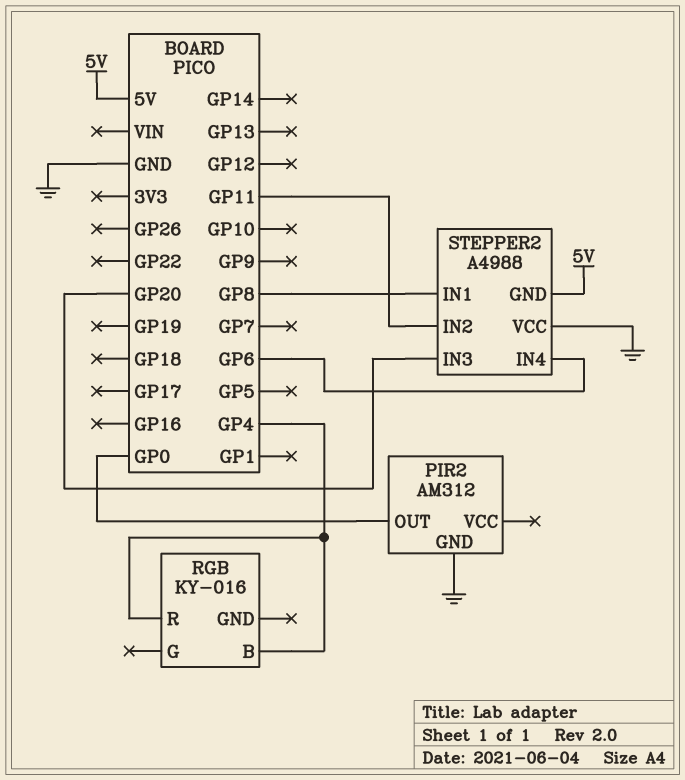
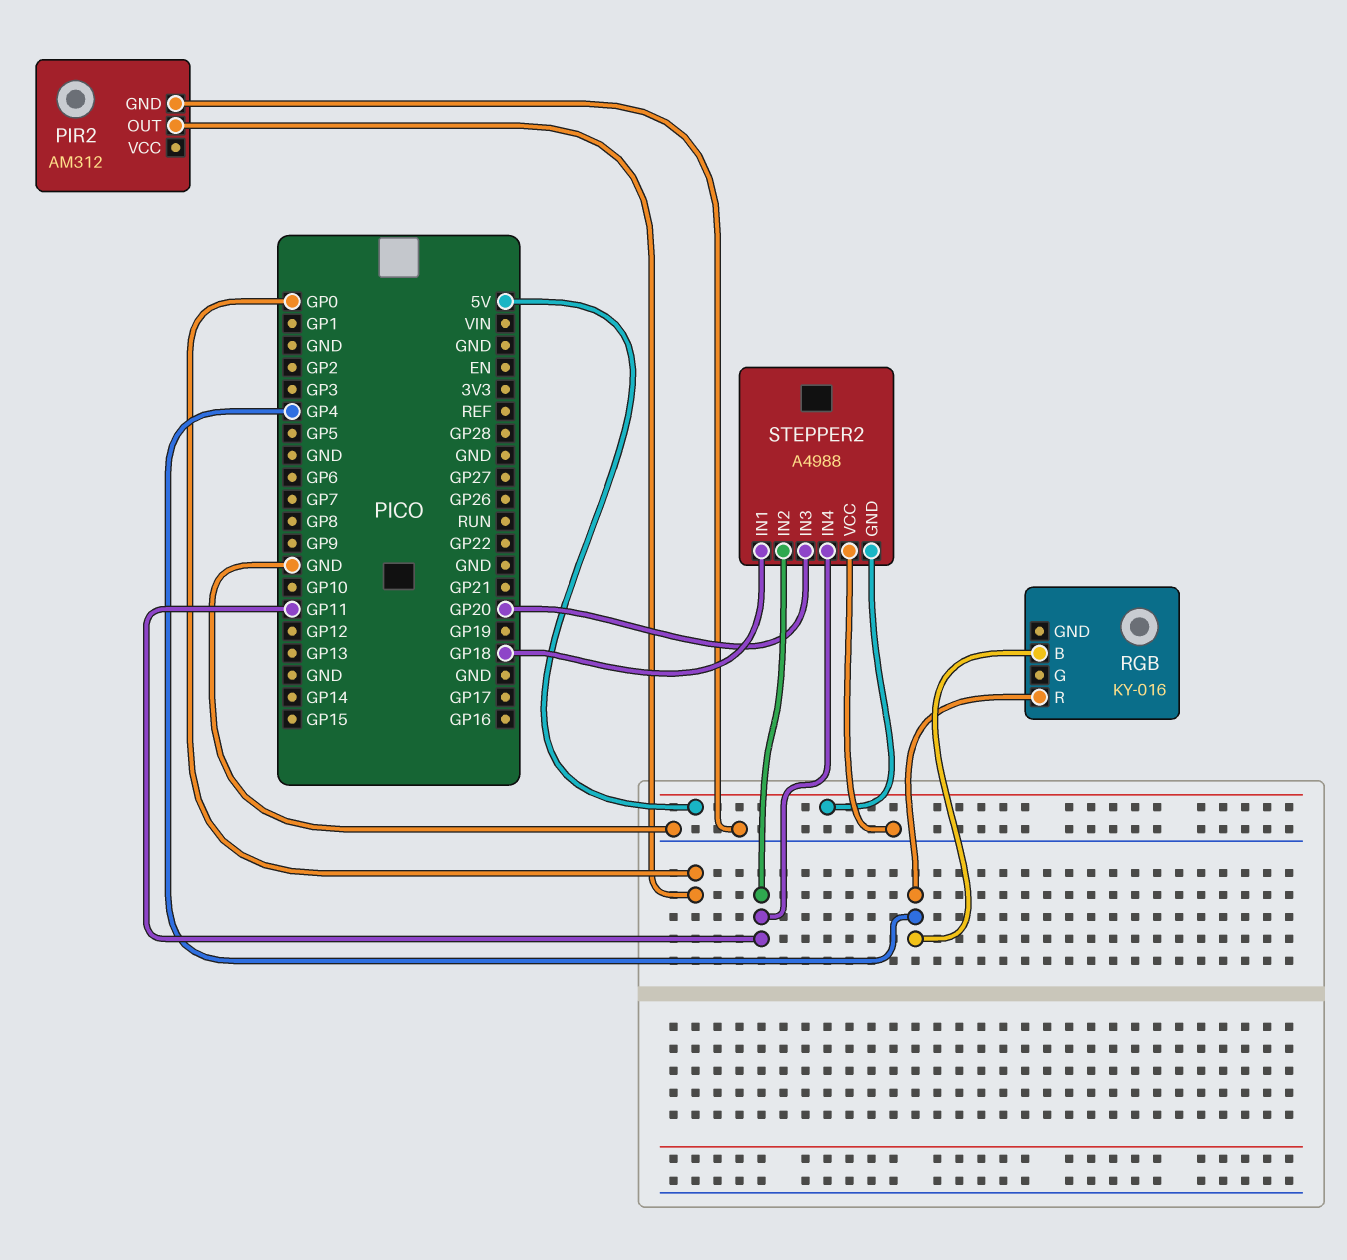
STEPPER2 pin IN1: GP8 -> GP18
STEPPER2 pin IN4: GP6 -> GP11

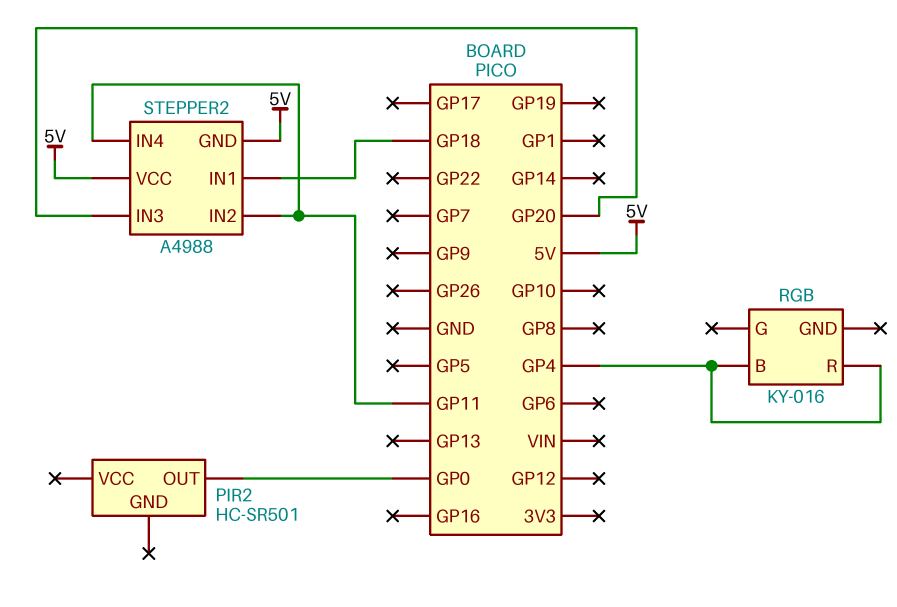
PIR2: AM312 -> HC-SR501
PIR2 pin GND: GND -> none
STEPPER2 pin VCC: GND -> 5V

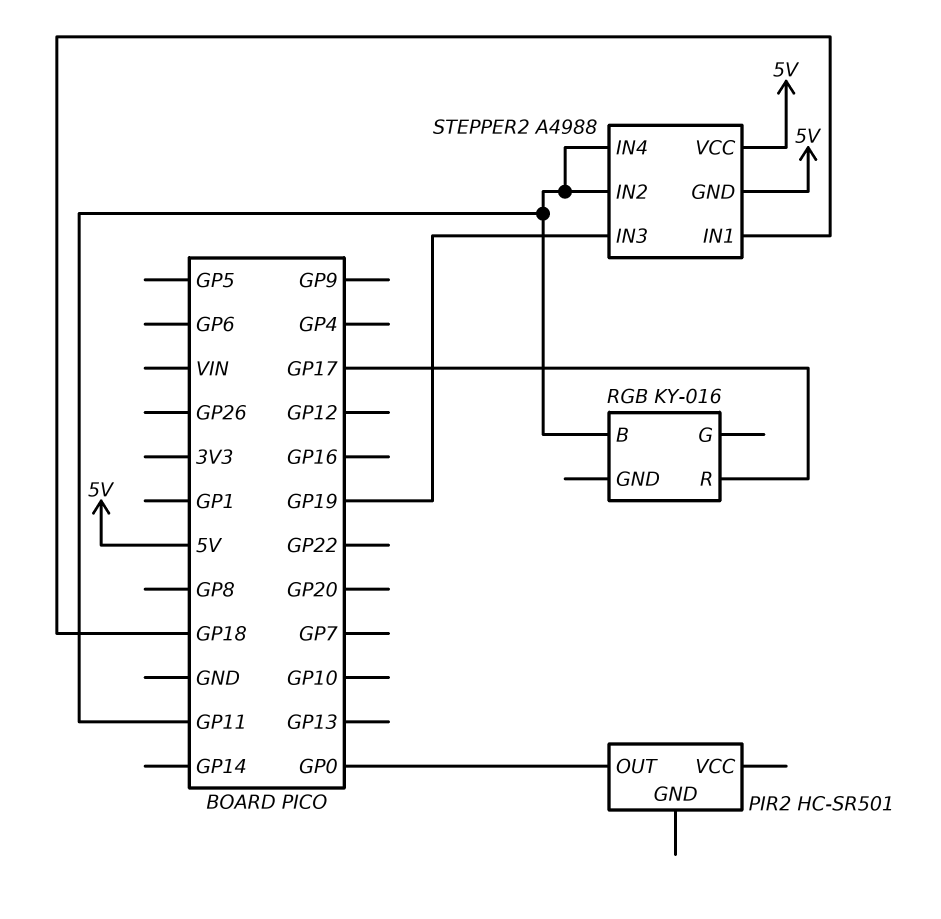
RGB pin B: GP4 -> GP11
RGB pin R: GP4 -> GP17
STEPPER2 pin IN3: GP20 -> GP19

